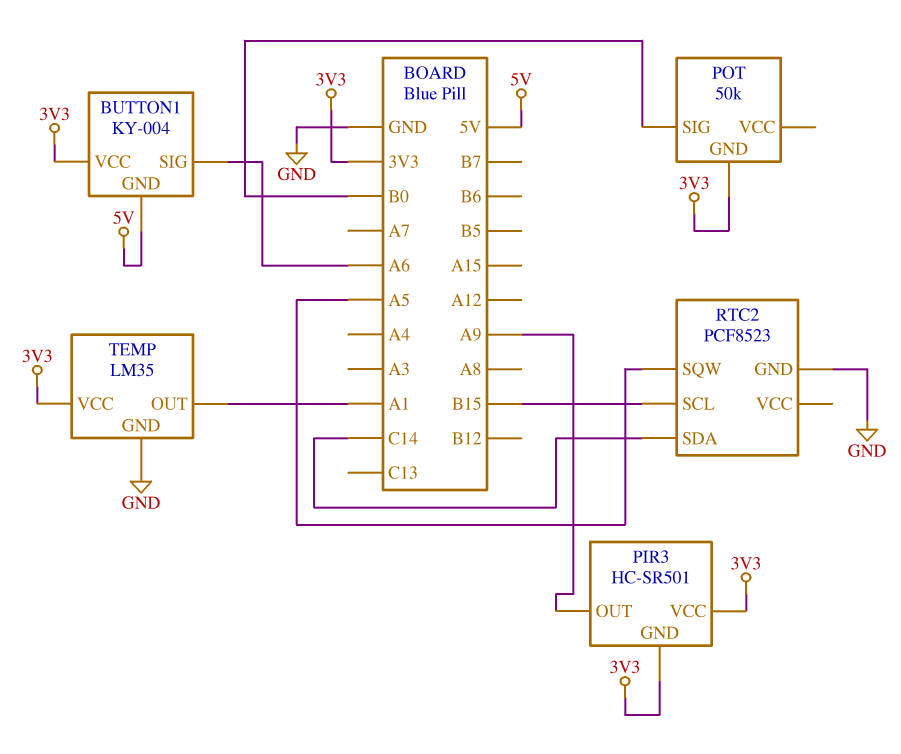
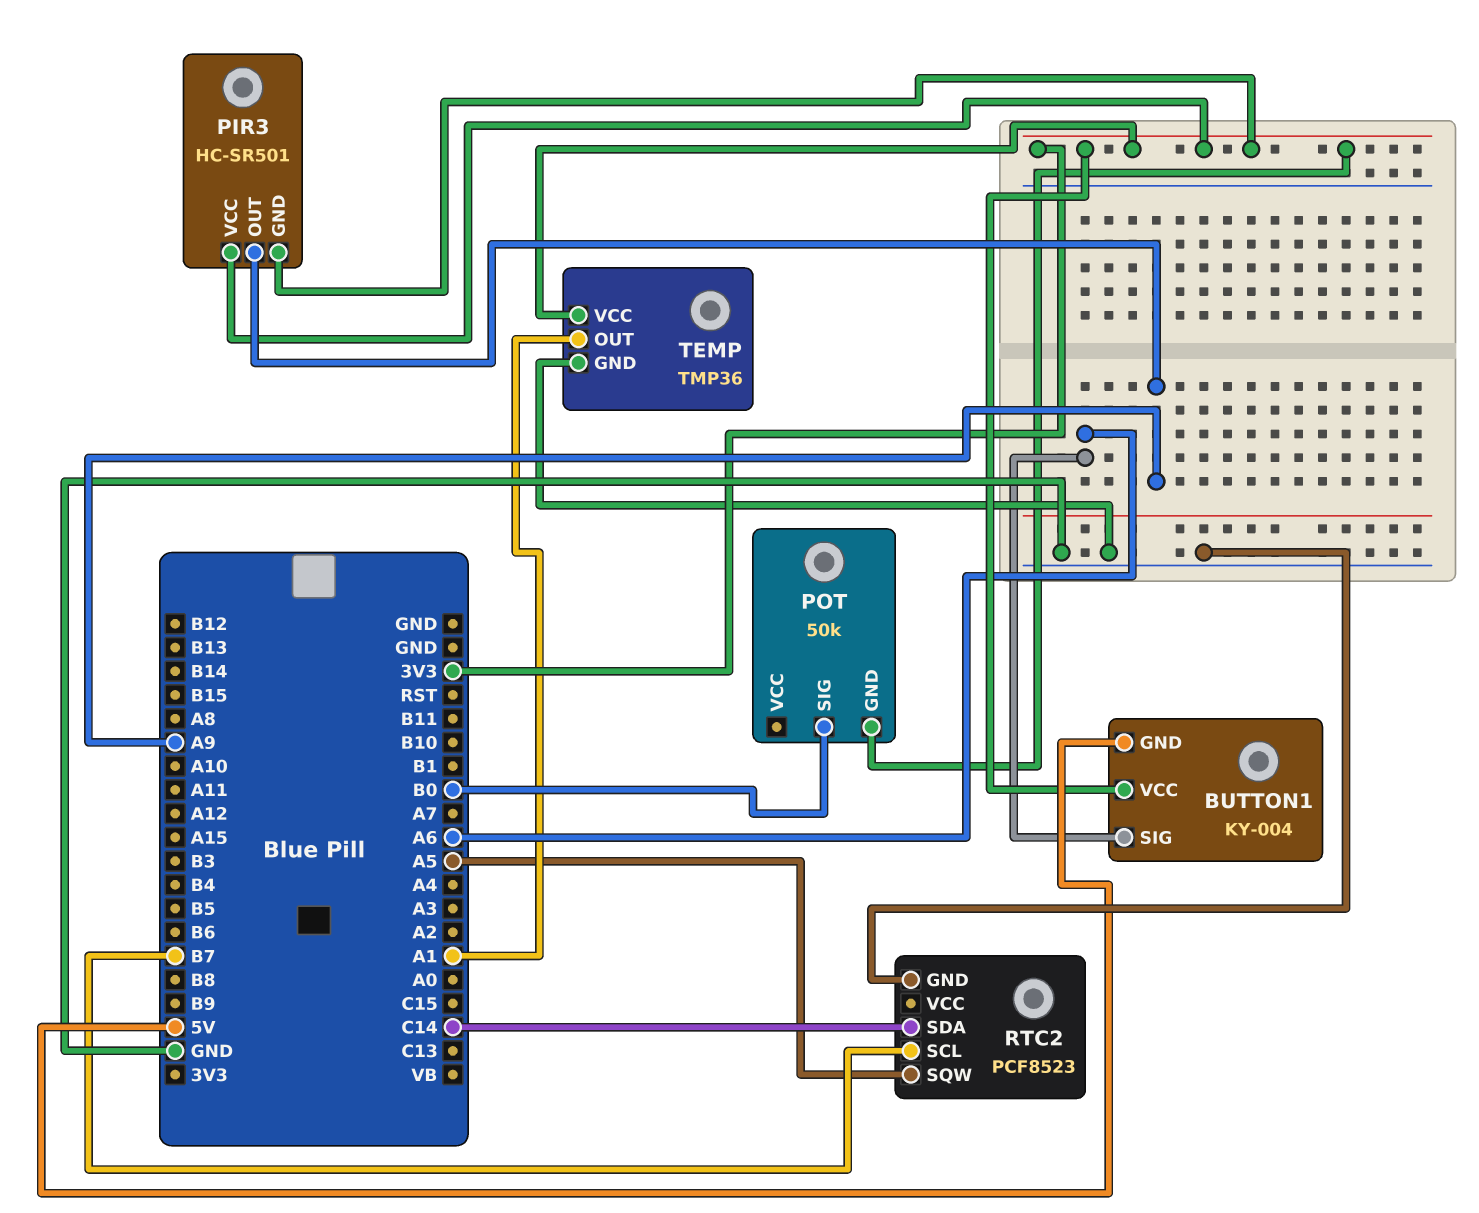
RTC2 pin SCL: B15 -> B7
TEMP: LM35 -> TMP36

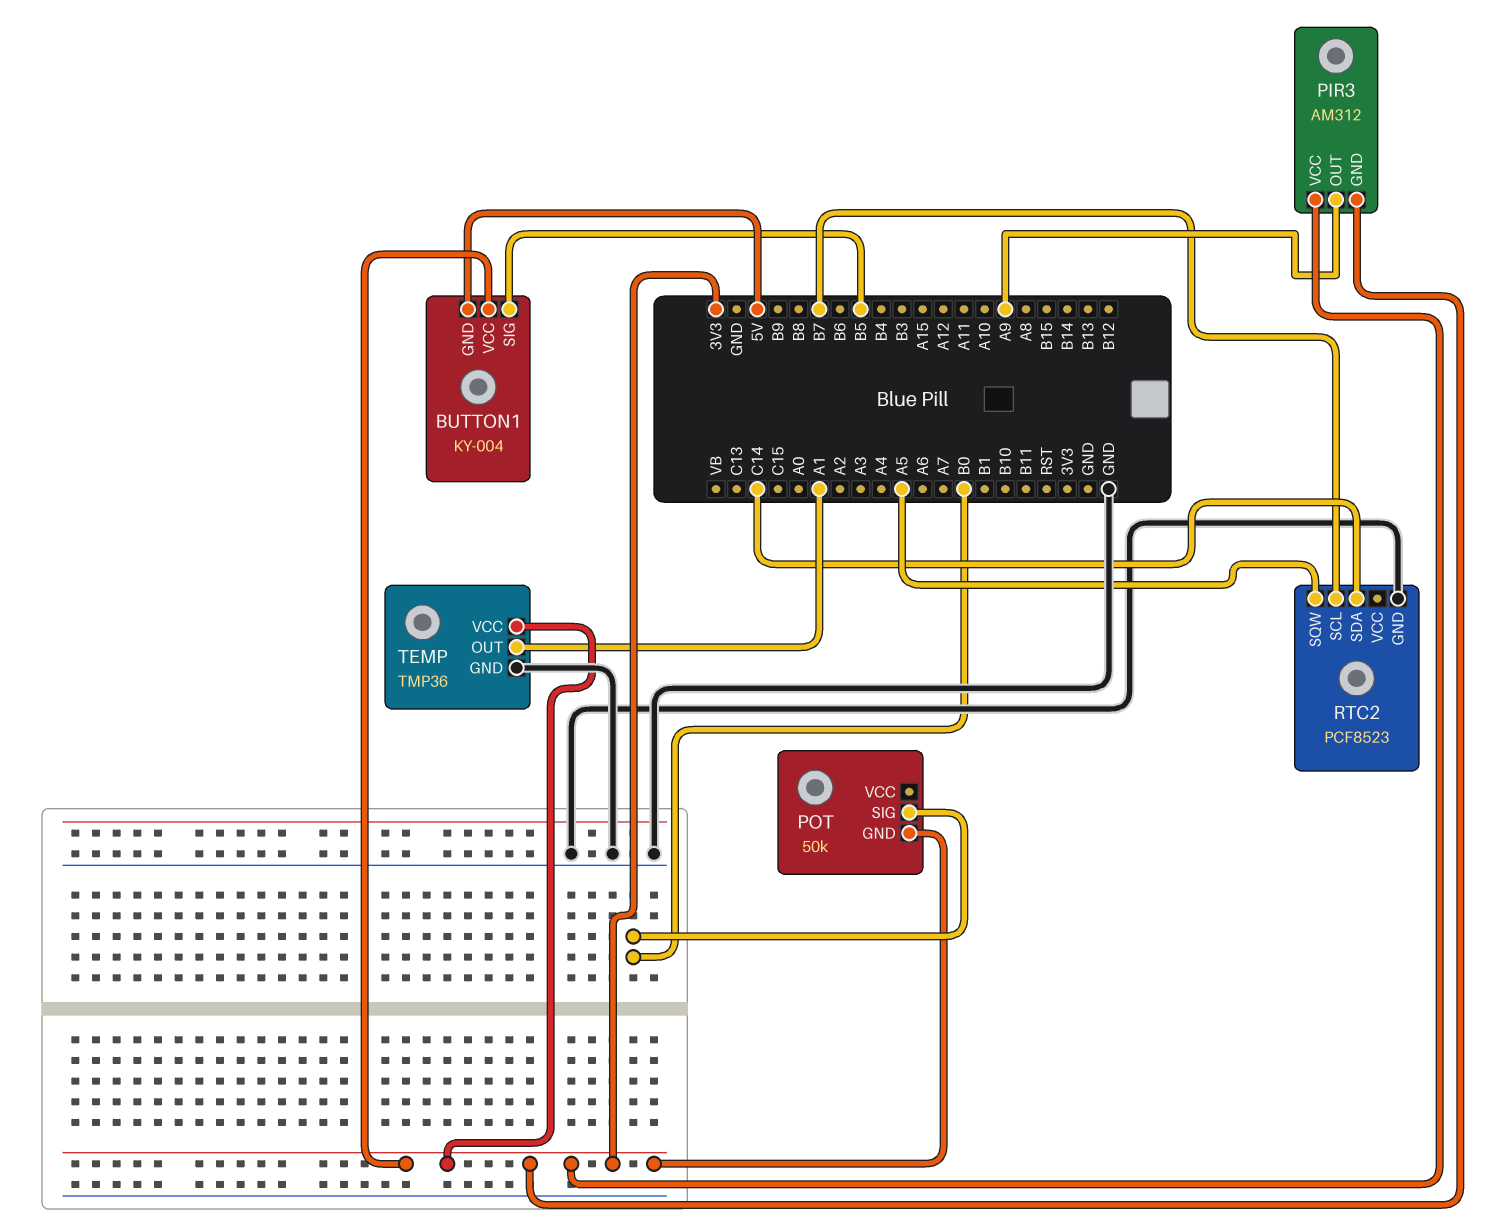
BUTTON1 pin SIG: A6 -> B5
PIR3: HC-SR501 -> AM312

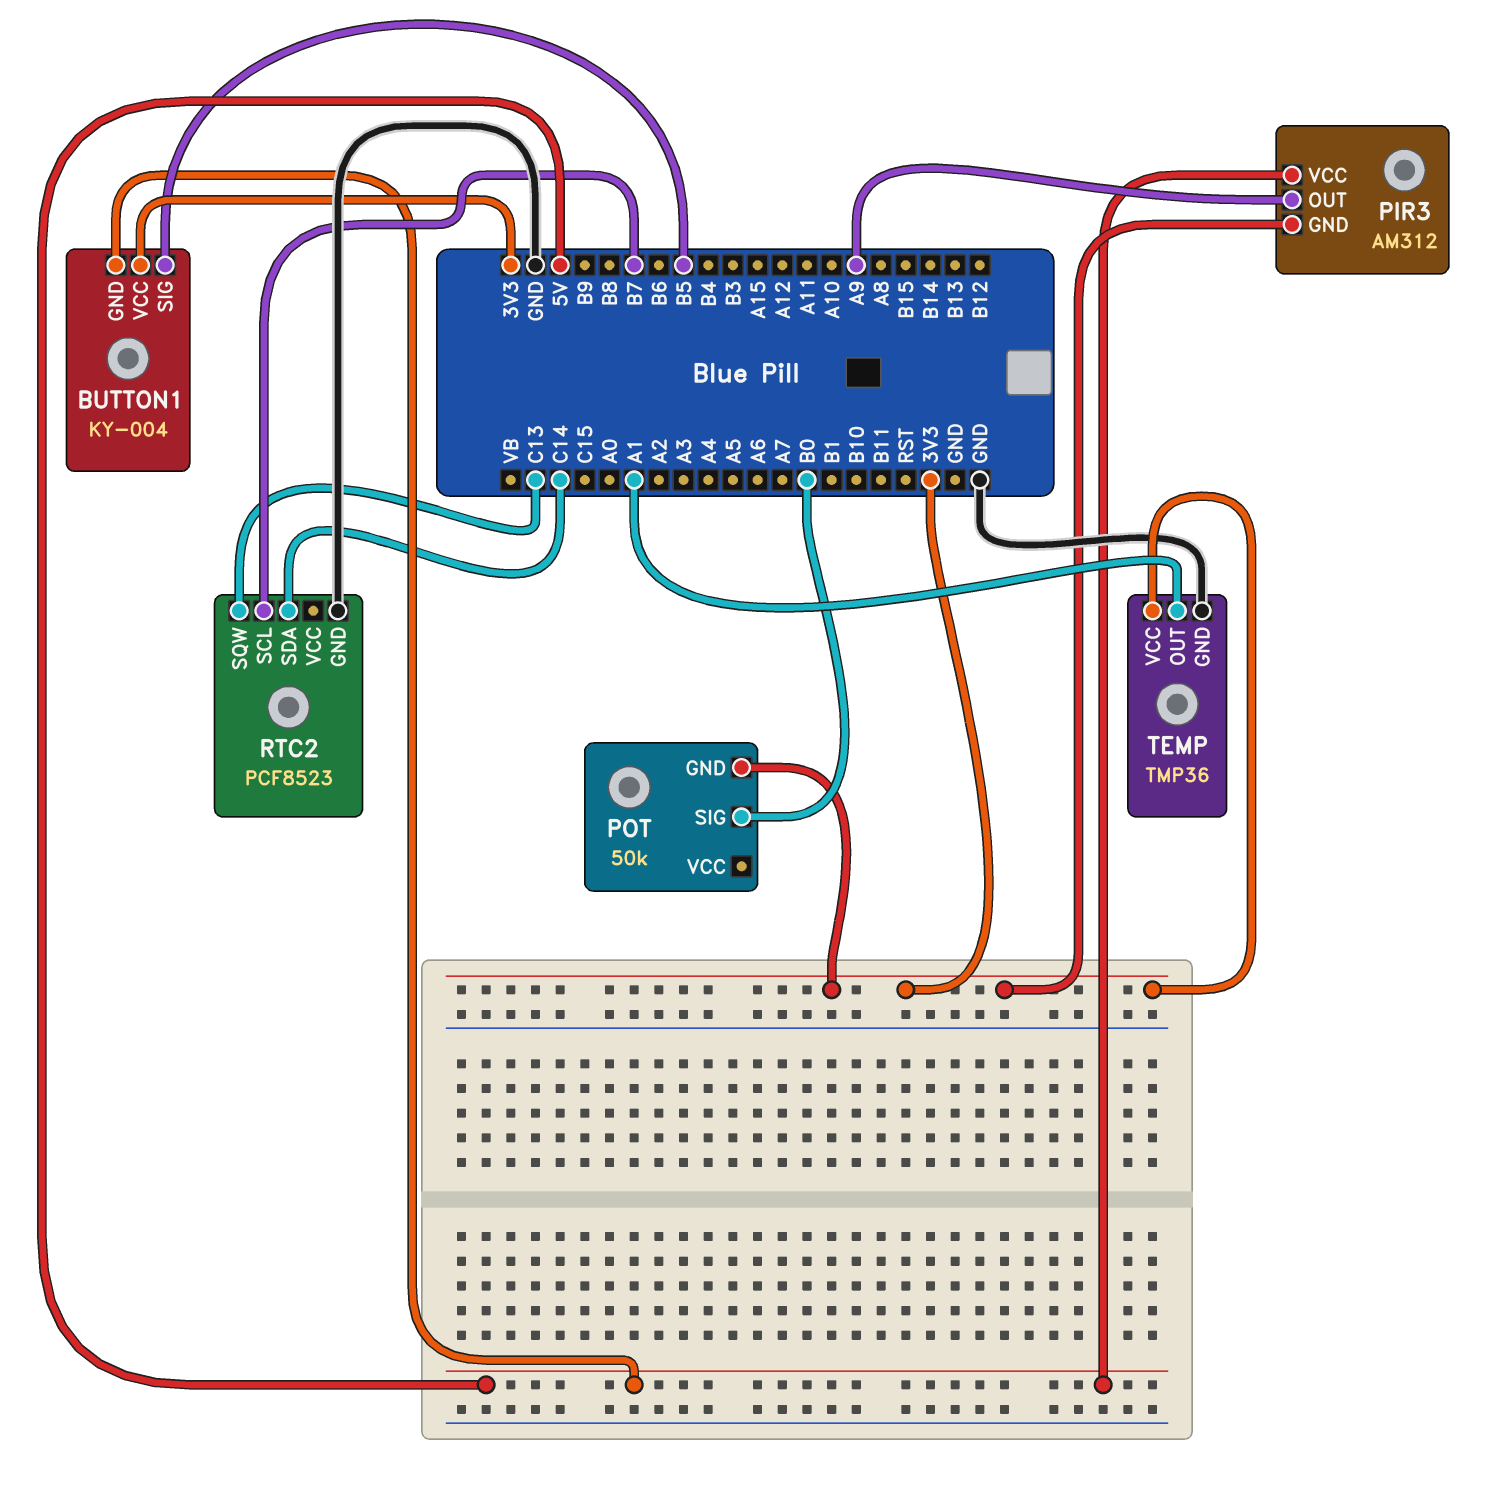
PIR3 pin VCC: 3V3 -> 5V
RTC2 pin SQW: A5 -> C13

